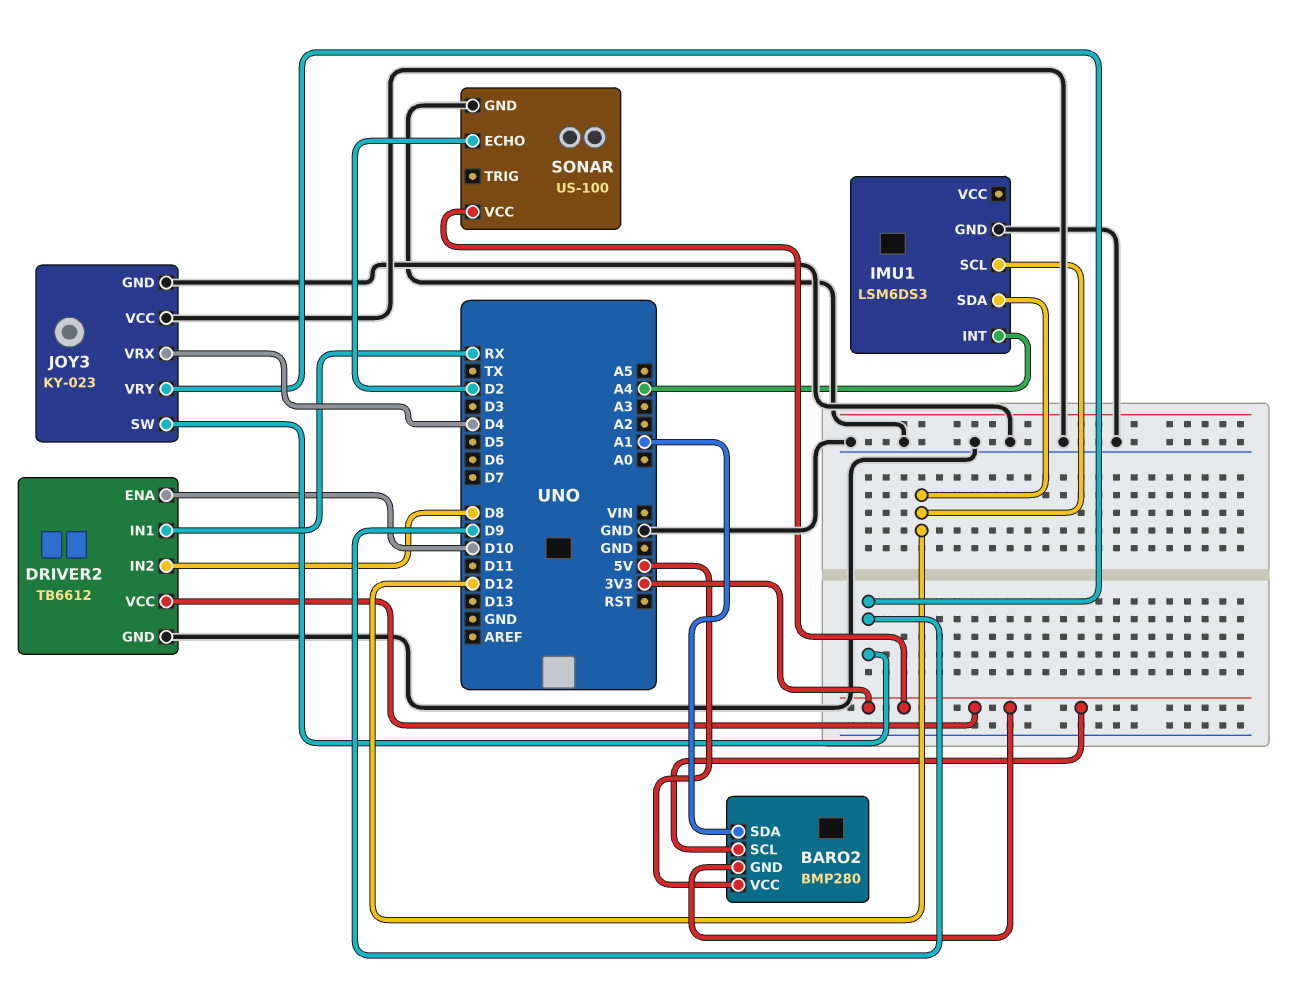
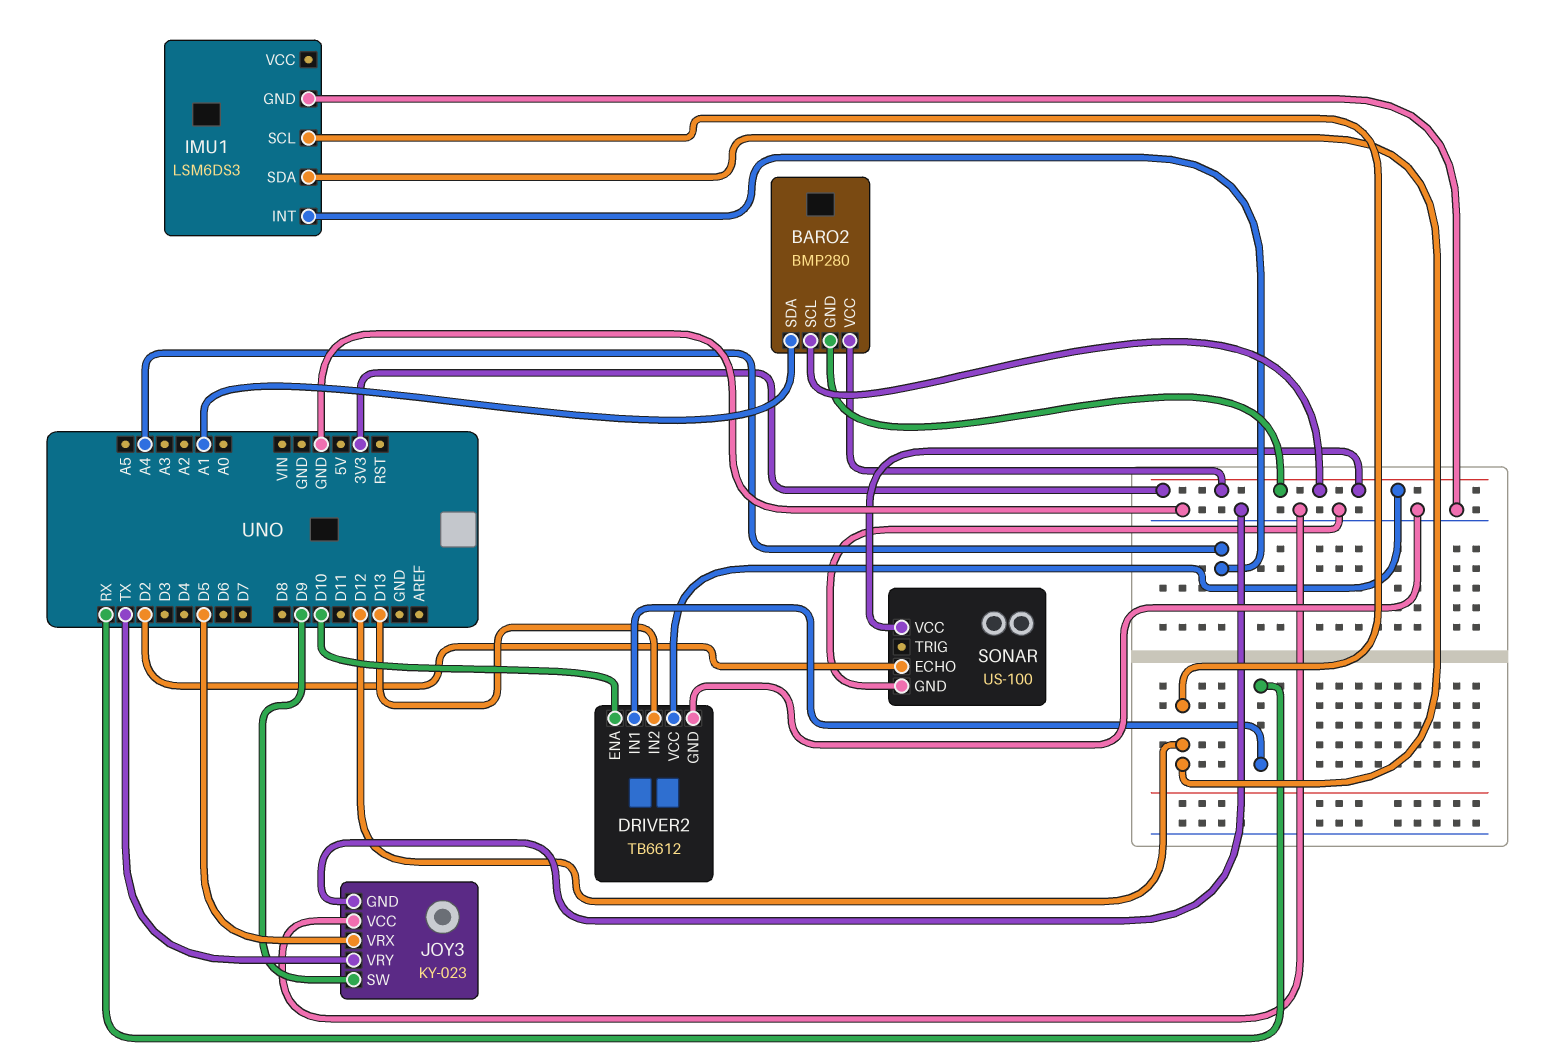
BARO2 pin VCC: 5V -> 3V3
DRIVER2 pin IN2: D8 -> D13
JOY3 pin VRX: D4 -> D5
JOY3 pin VRY: D9 -> TX

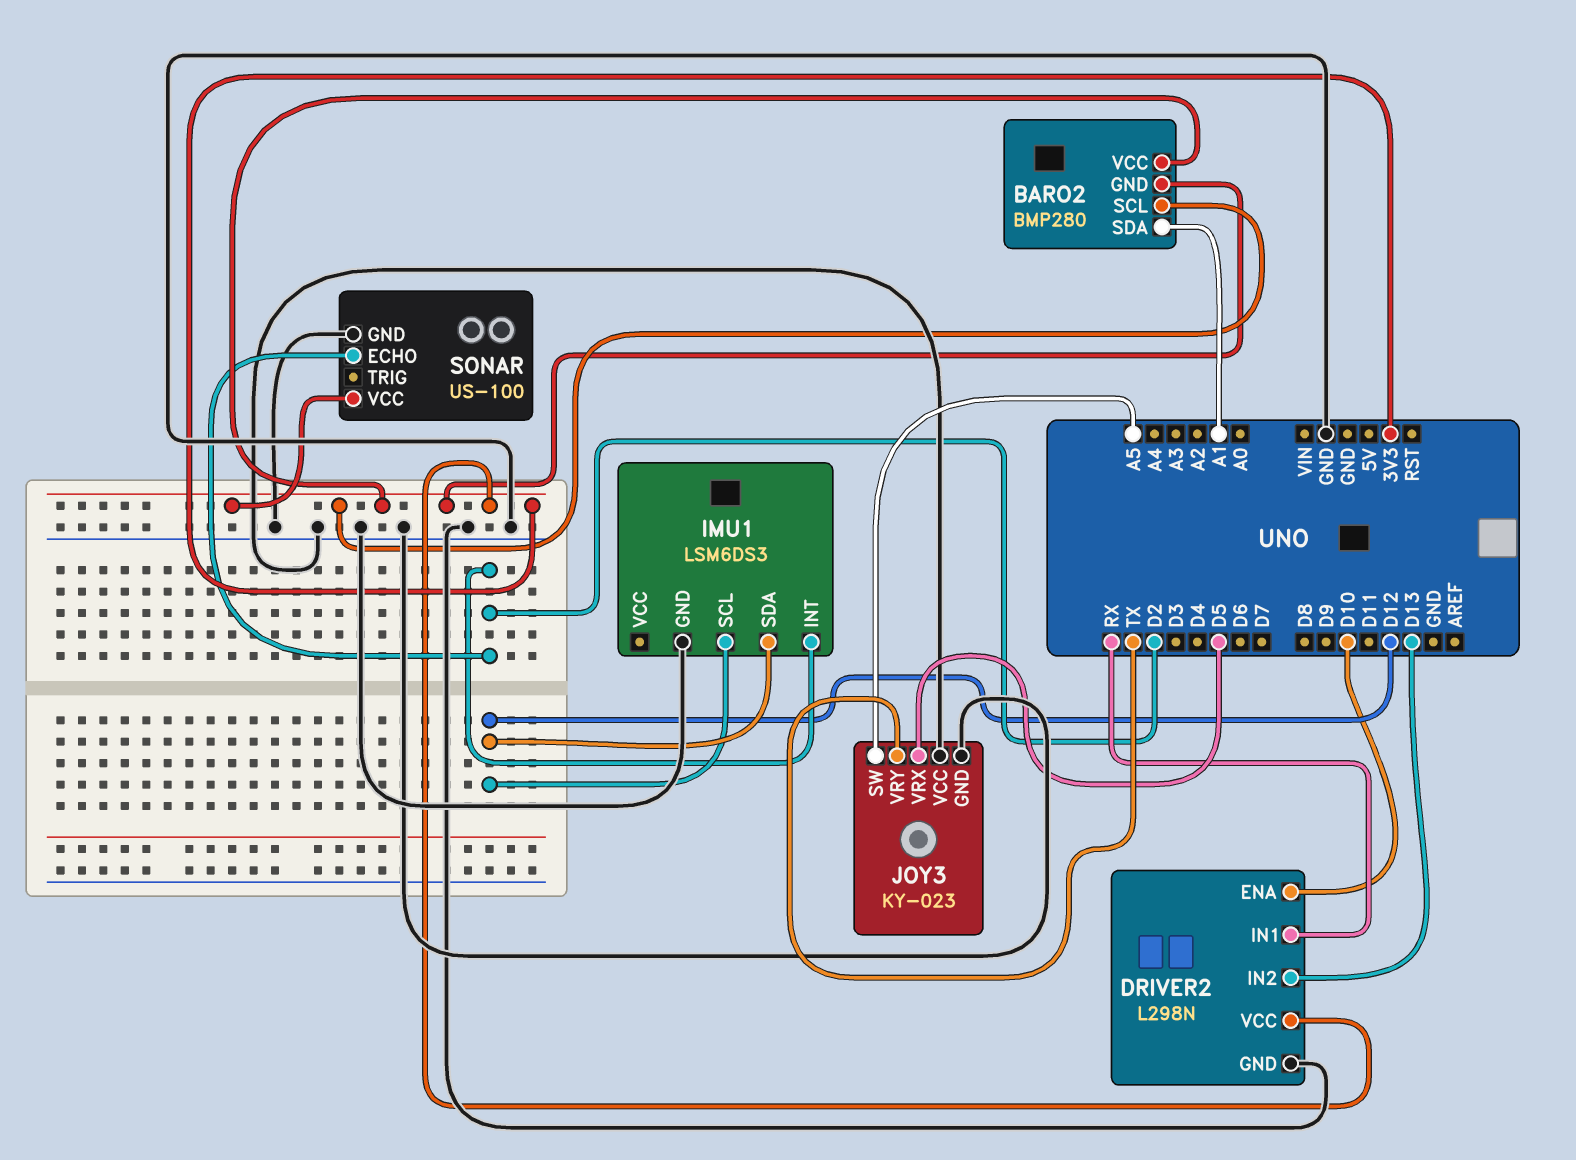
DRIVER2: TB6612 -> L298N
IMU1 pin INT: A4 -> D2
JOY3 pin SW: D9 -> A5

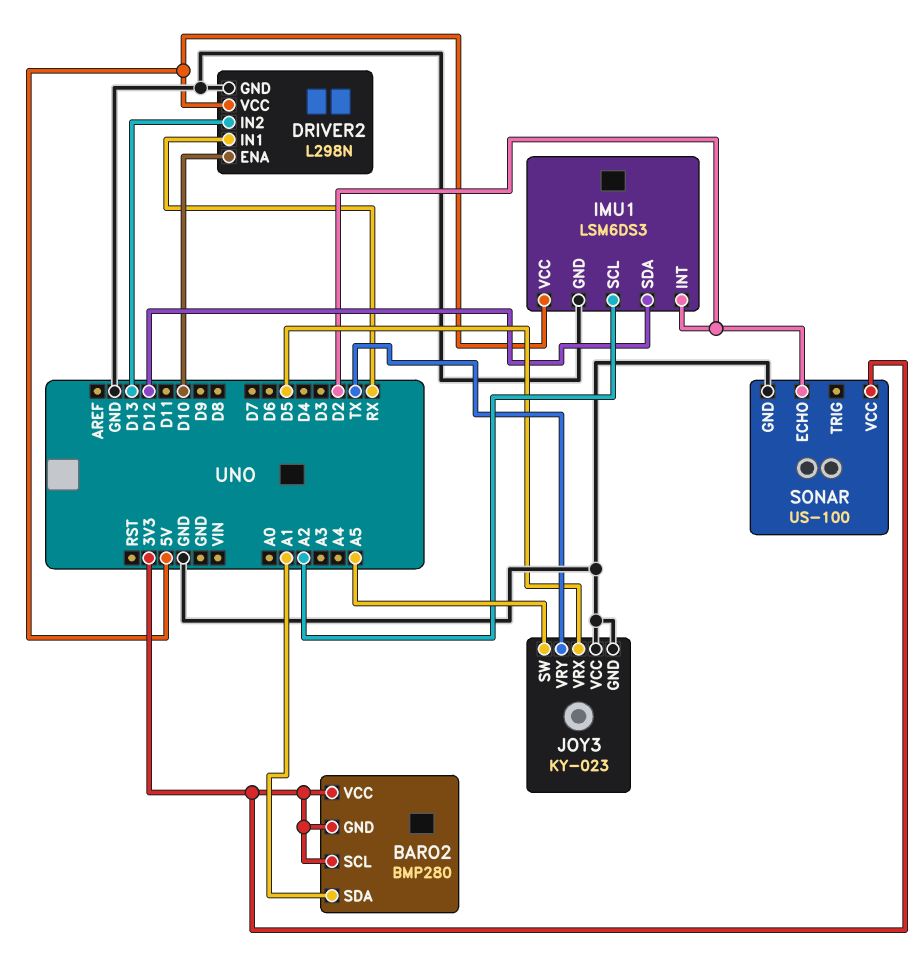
DRIVER2 pin VCC: 3V3 -> 5V
IMU1 pin SCL: D12 -> A2
IMU1 pin VCC: none -> 5V

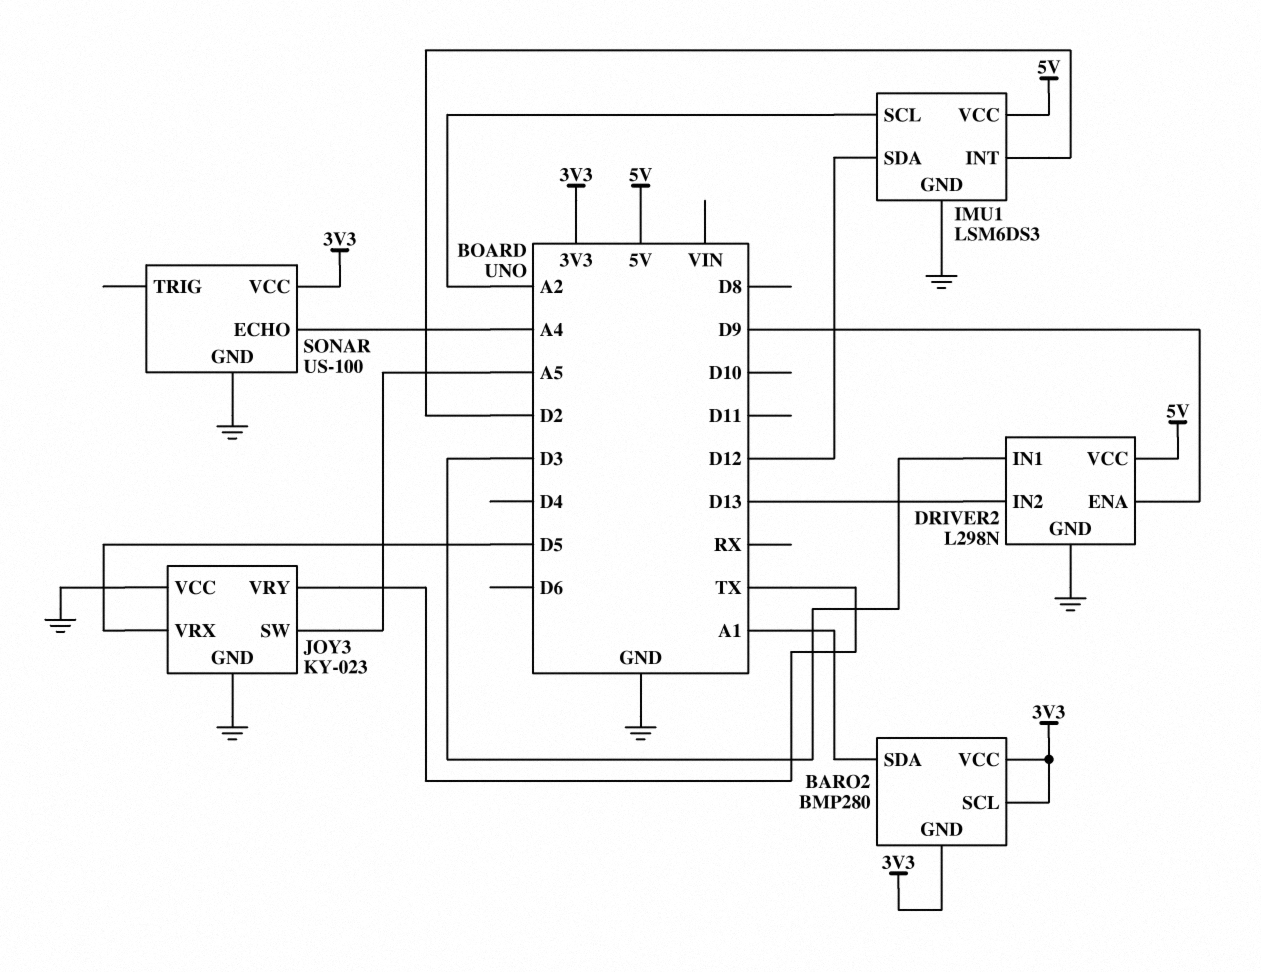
DRIVER2 pin ENA: D10 -> D9
DRIVER2 pin IN1: RX -> D3
SONAR pin ECHO: D2 -> A4

